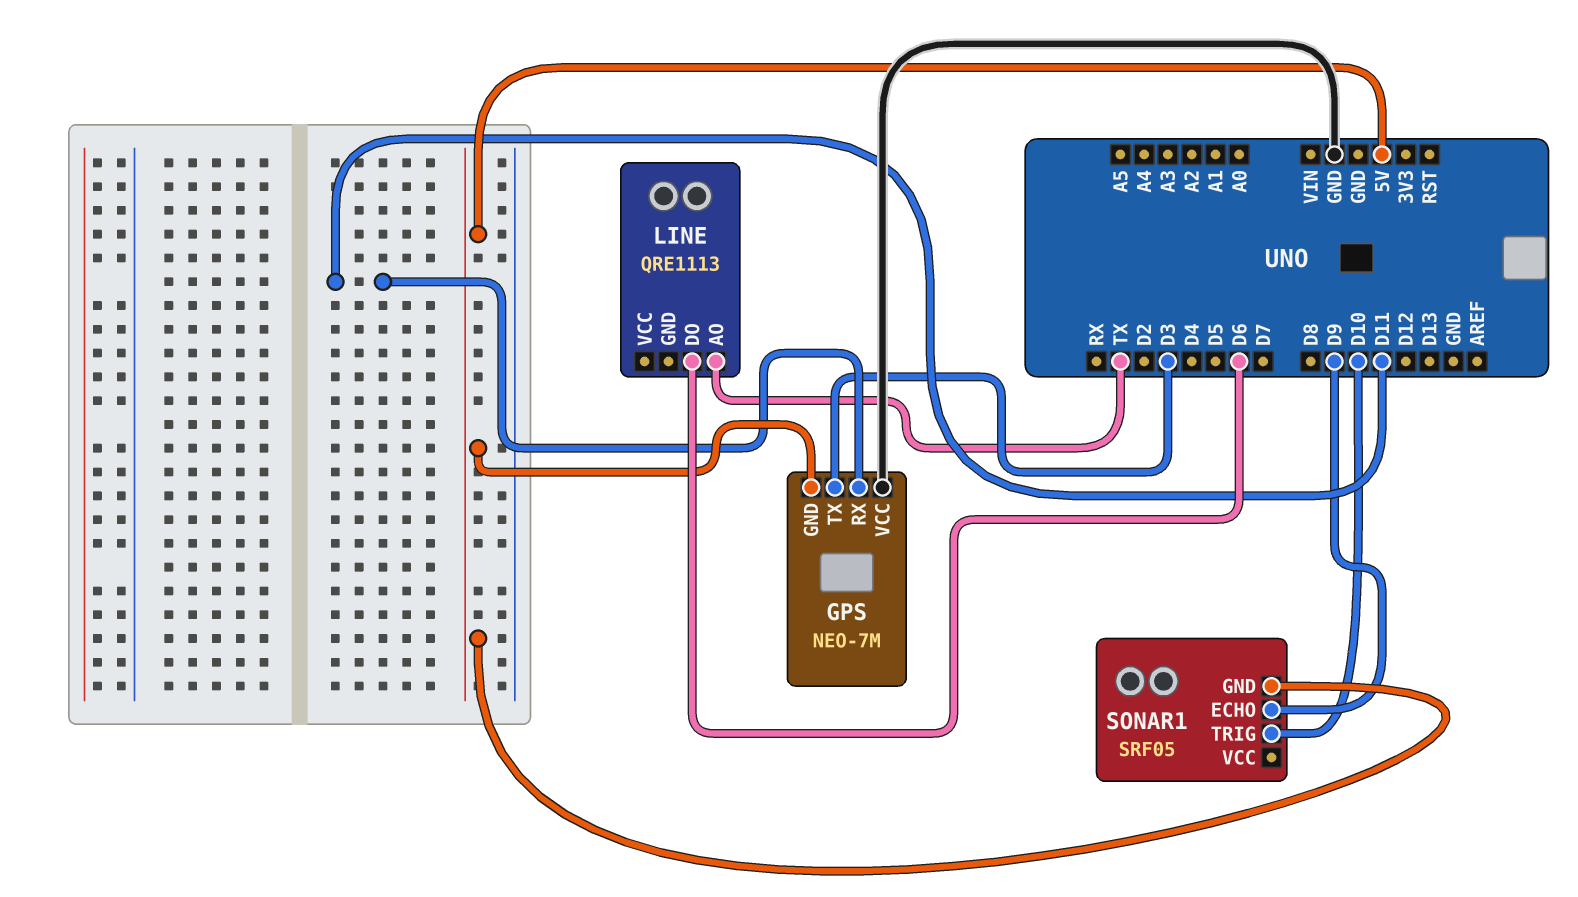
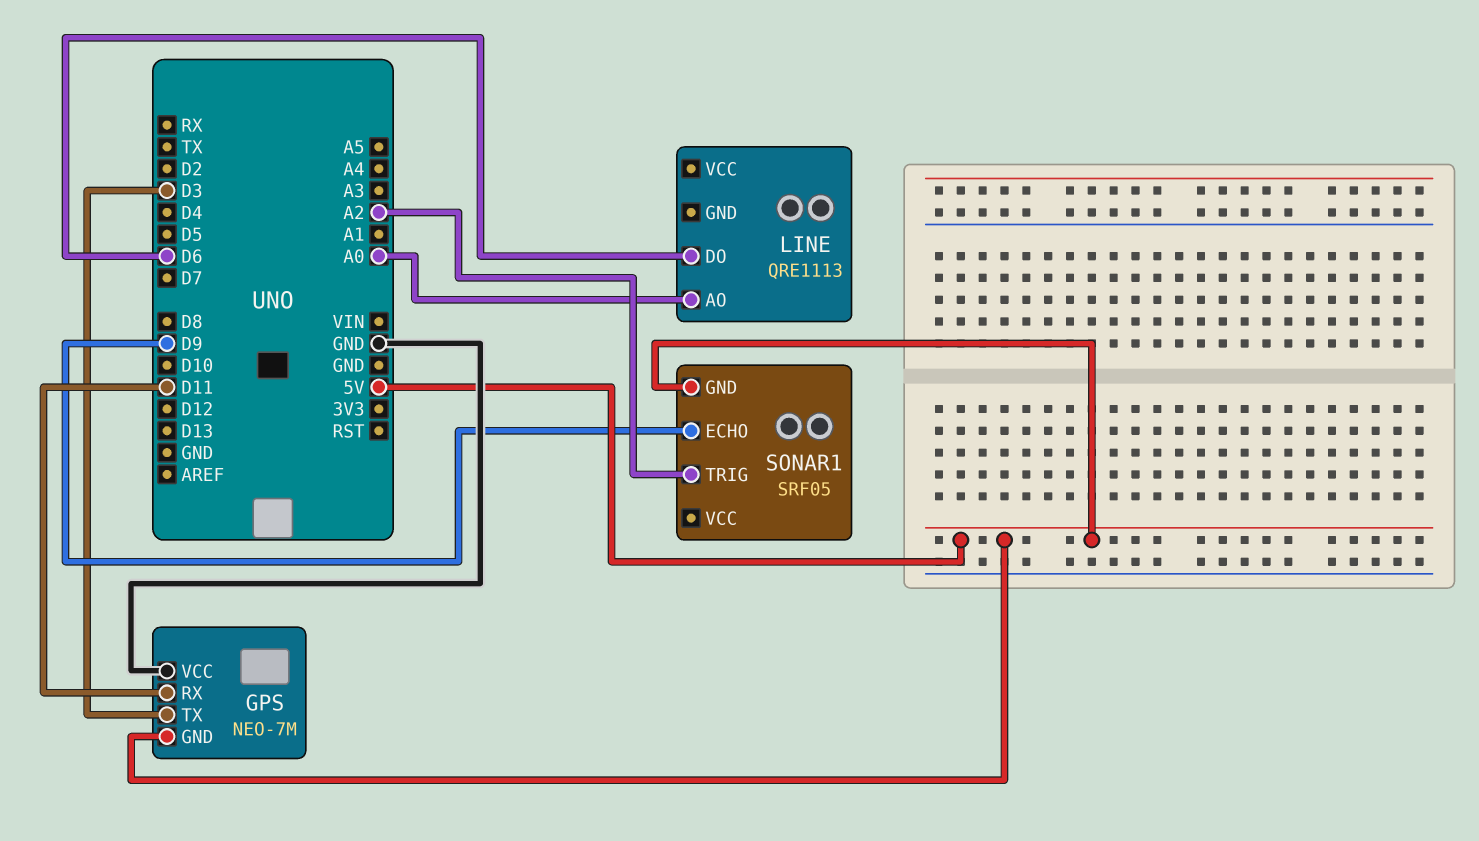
LINE pin AO: TX -> A0
SONAR1 pin TRIG: D10 -> A2

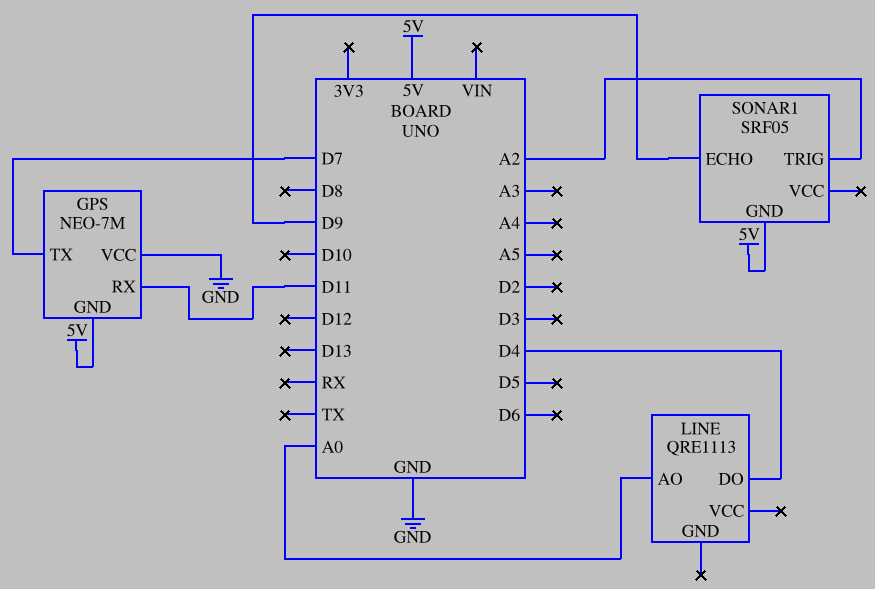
GPS pin TX: D3 -> D7
LINE pin DO: D6 -> D4

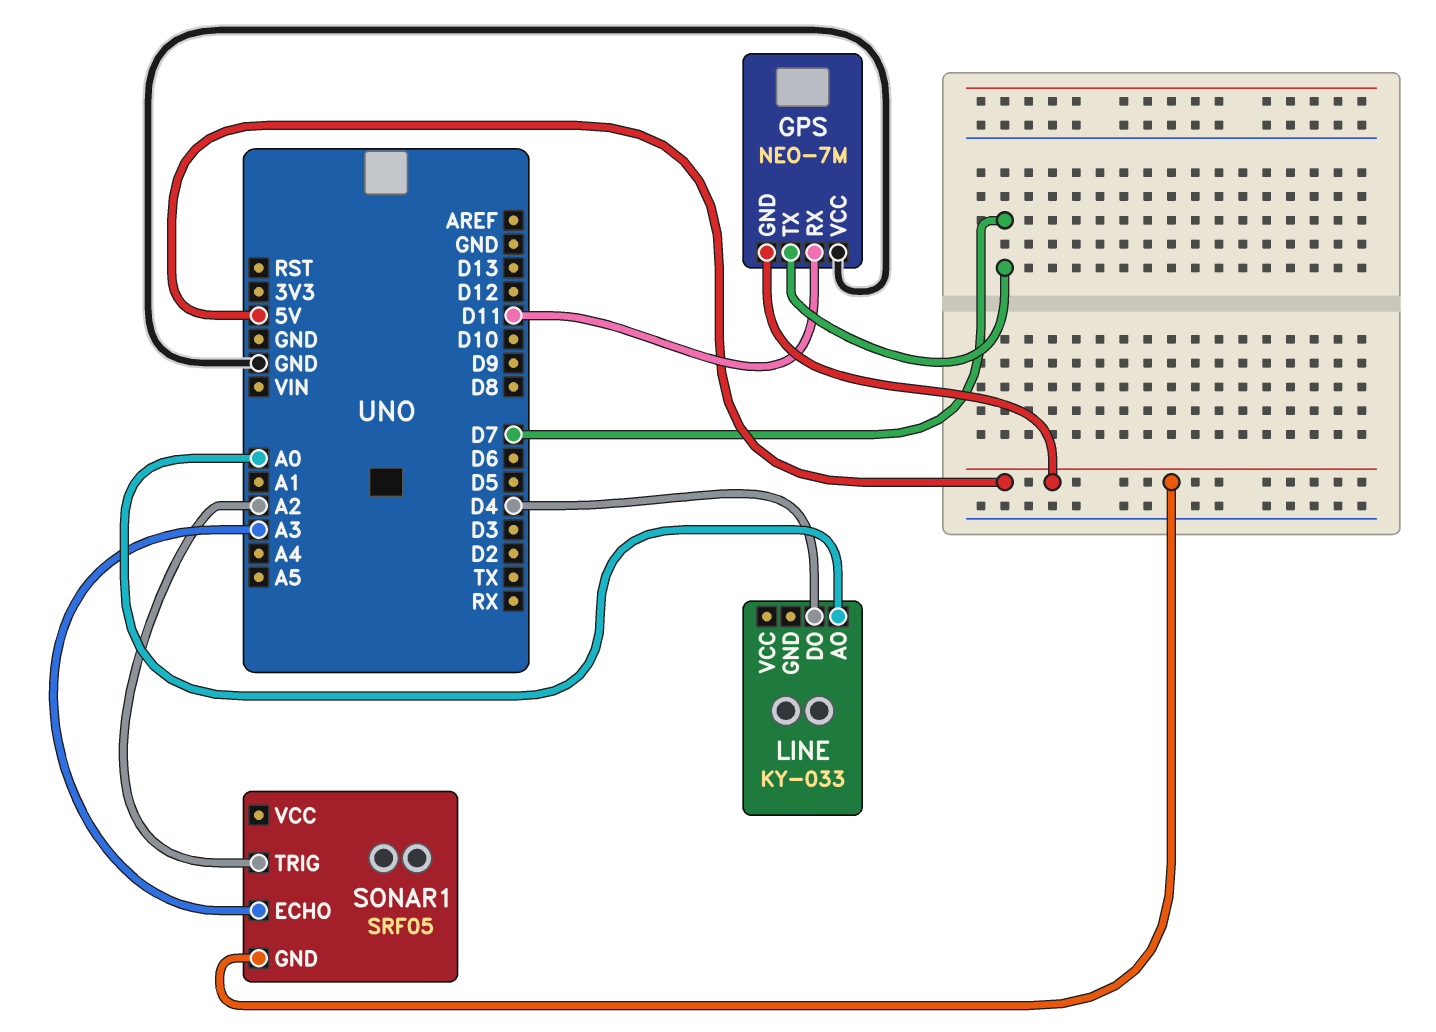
LINE: QRE1113 -> KY-033
SONAR1 pin ECHO: D9 -> A3

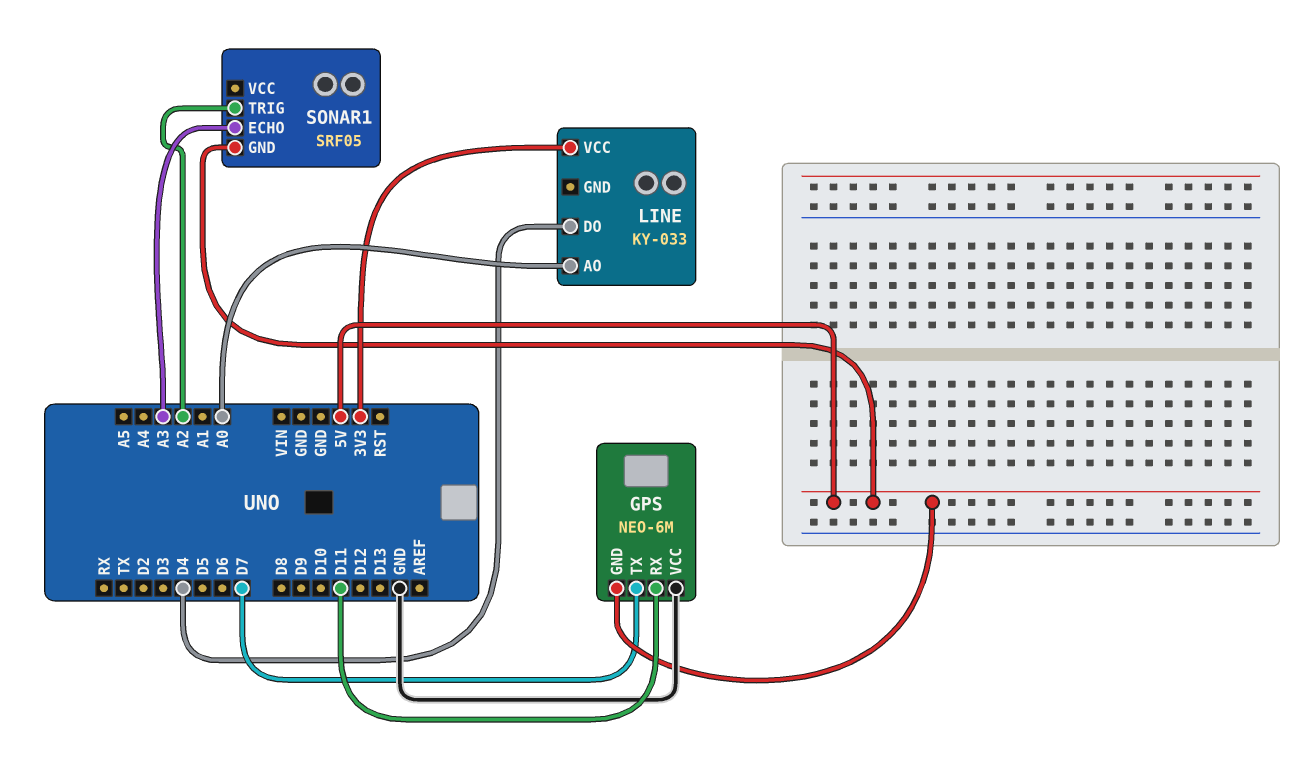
GPS: NEO-7M -> NEO-6M
LINE pin VCC: none -> 3V3

